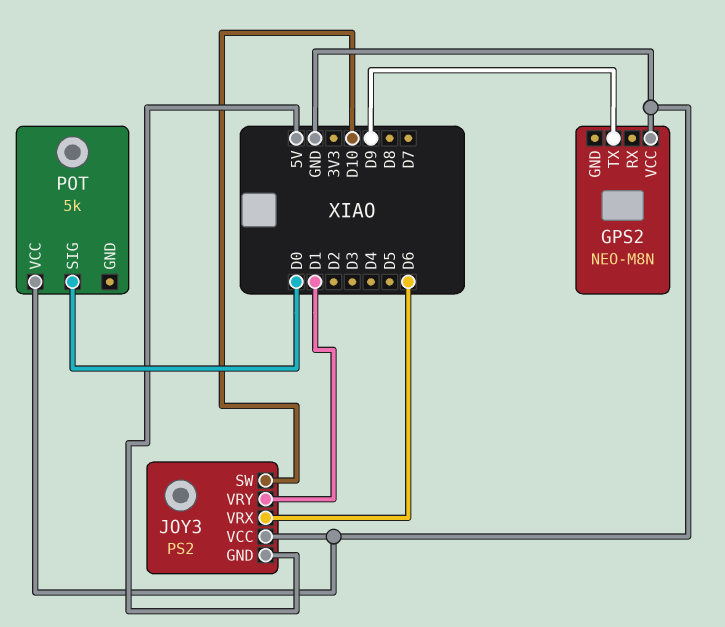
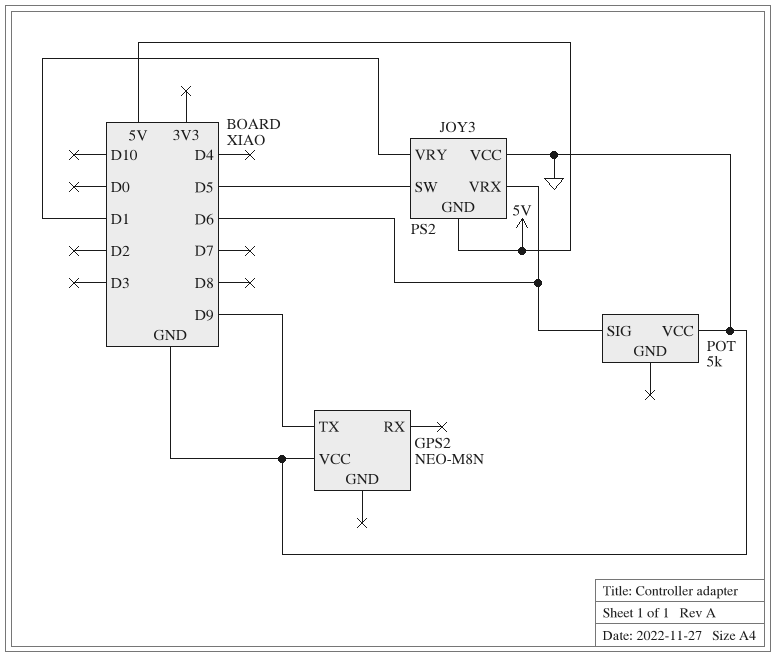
JOY3 pin SW: D10 -> D5
POT pin SIG: D0 -> D6

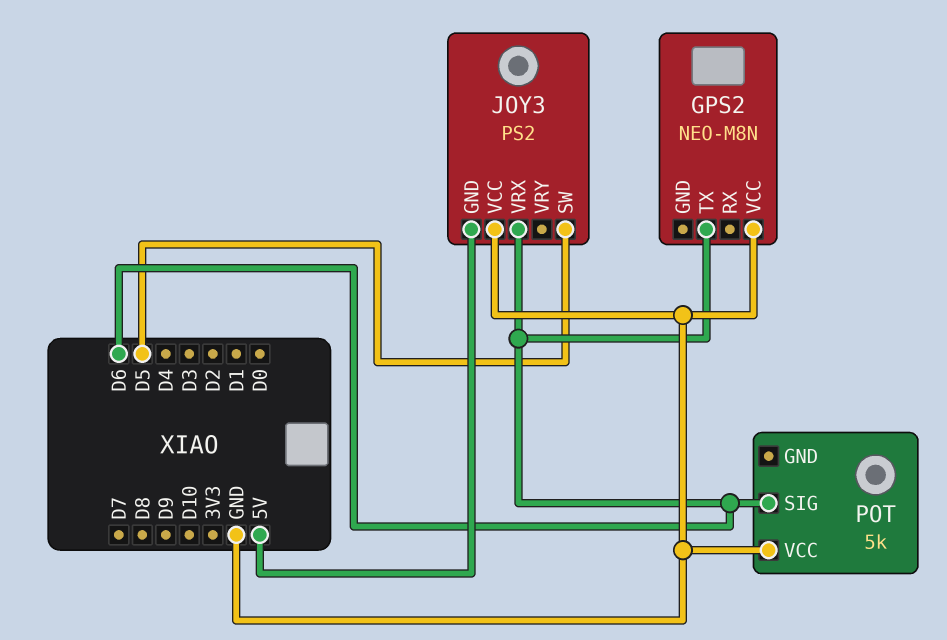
GPS2 pin TX: D9 -> D6
JOY3 pin VRY: D1 -> none

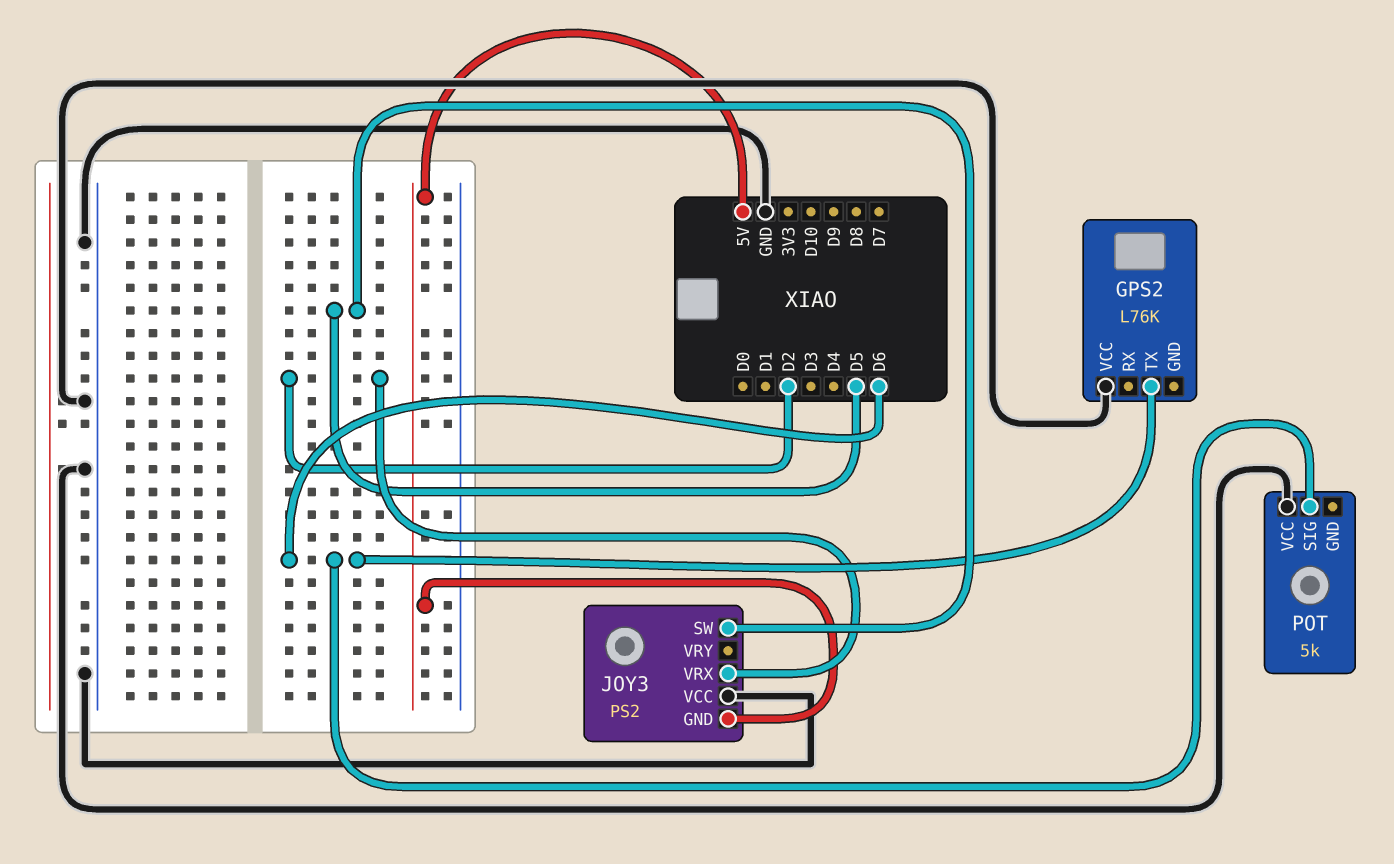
GPS2: NEO-M8N -> L76K
JOY3 pin VRX: D6 -> D2

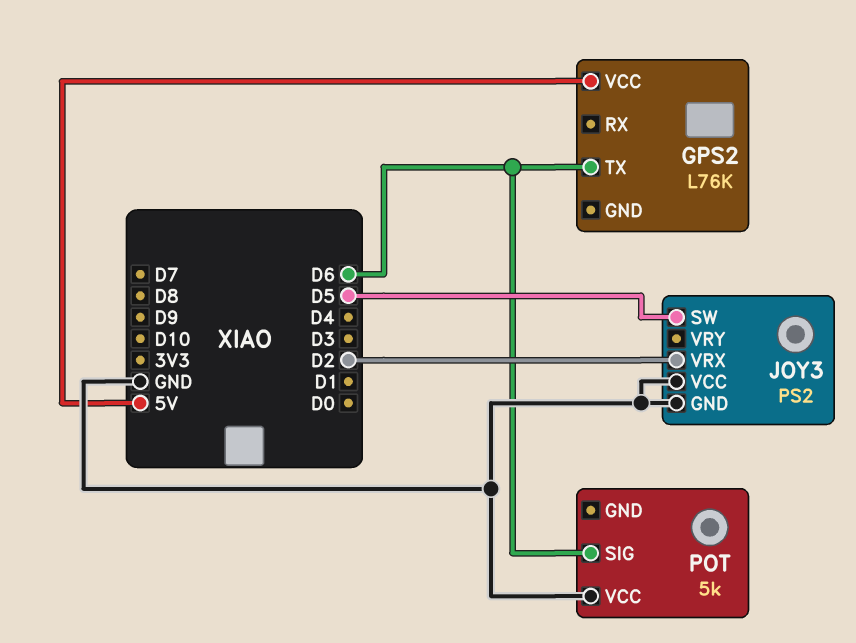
GPS2 pin VCC: GND -> 5V
JOY3 pin GND: 5V -> GND

